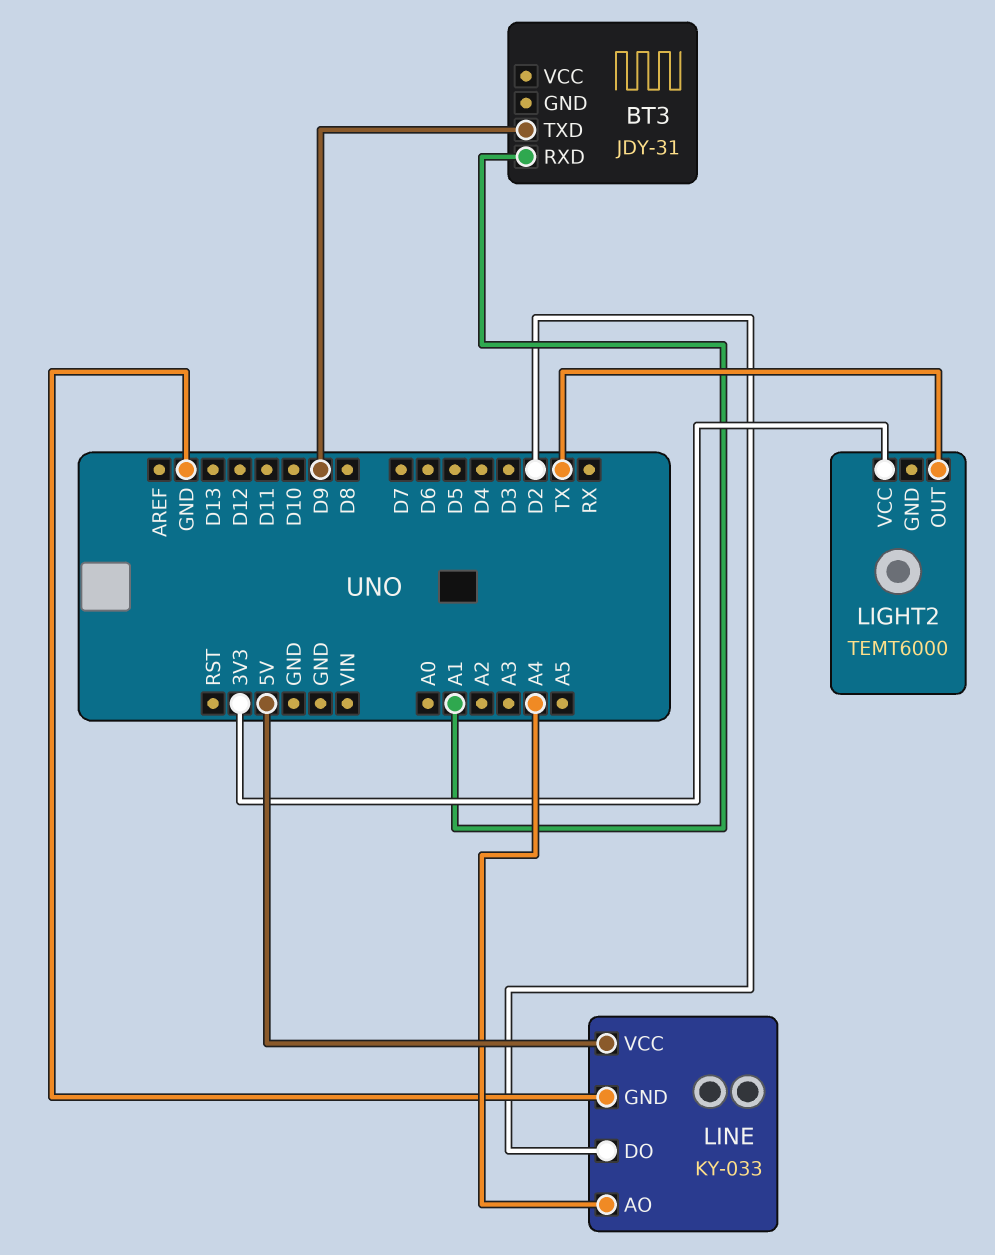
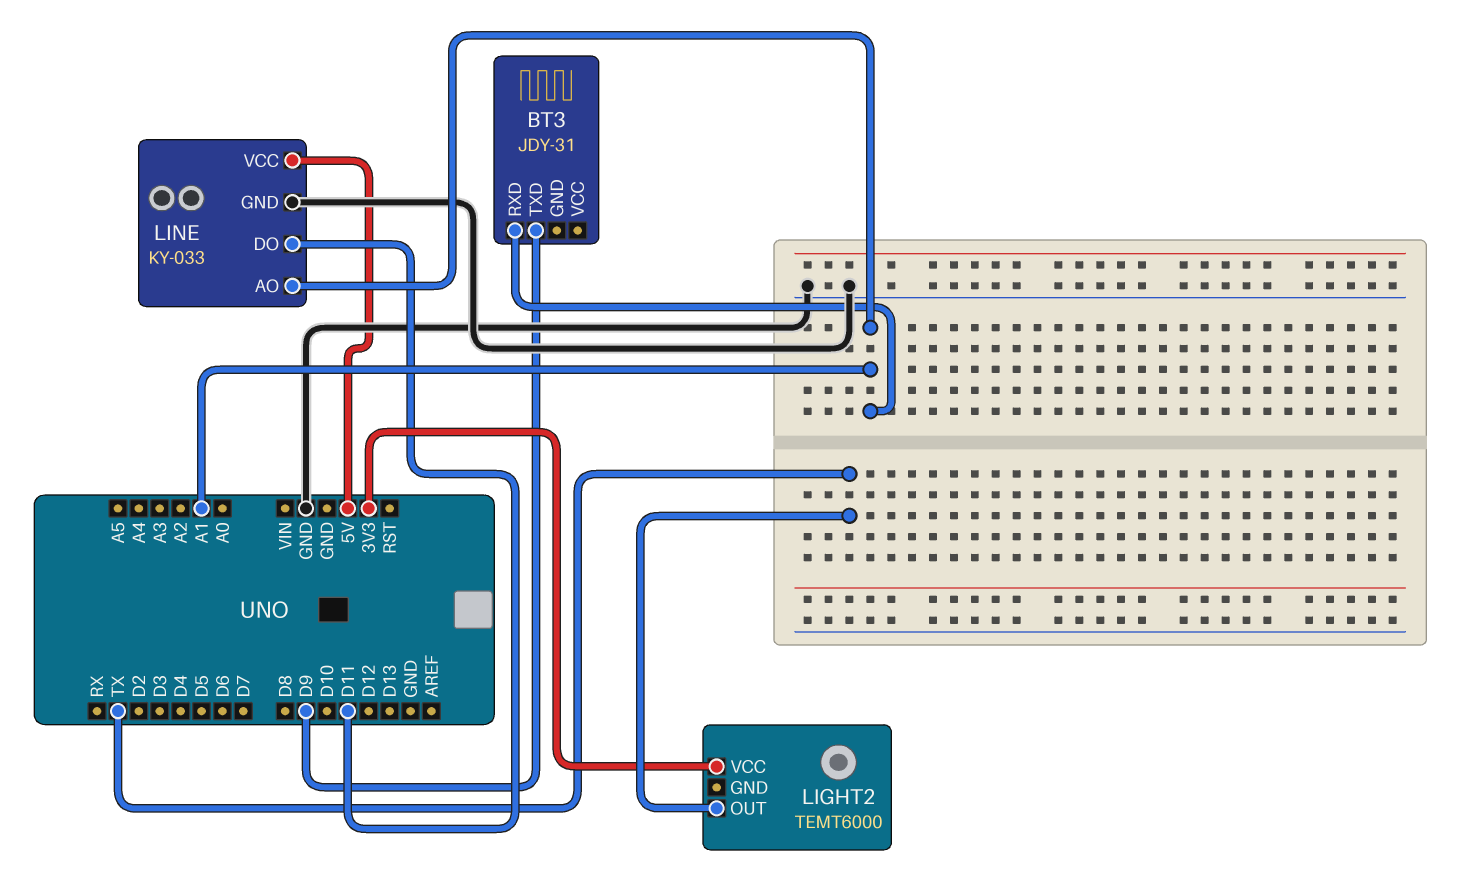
LINE pin AO: A4 -> A1
LINE pin DO: D2 -> D11

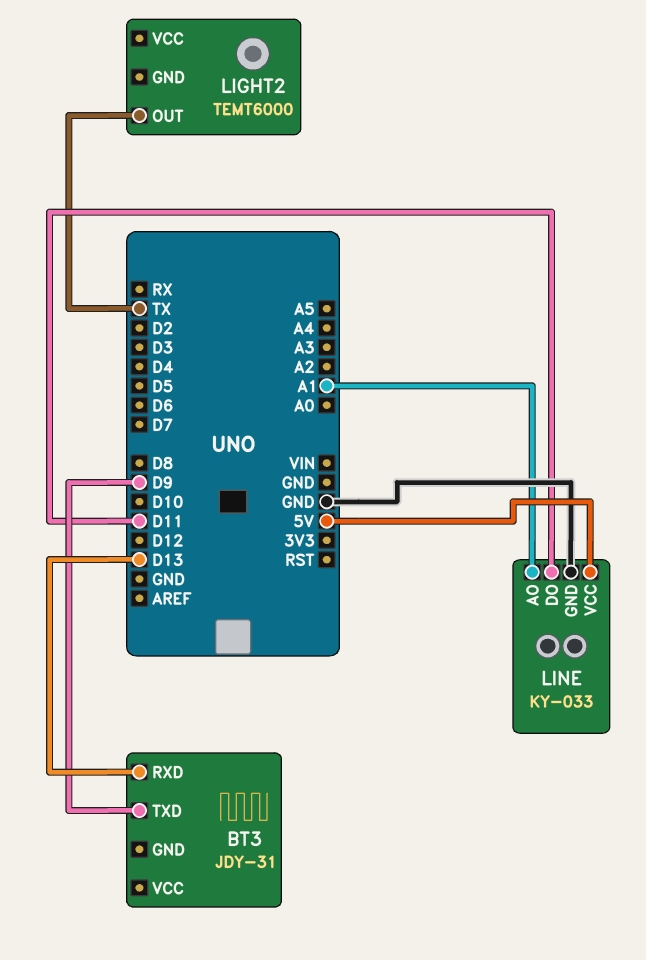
BT3 pin RXD: A1 -> D13
LIGHT2 pin VCC: 3V3 -> none

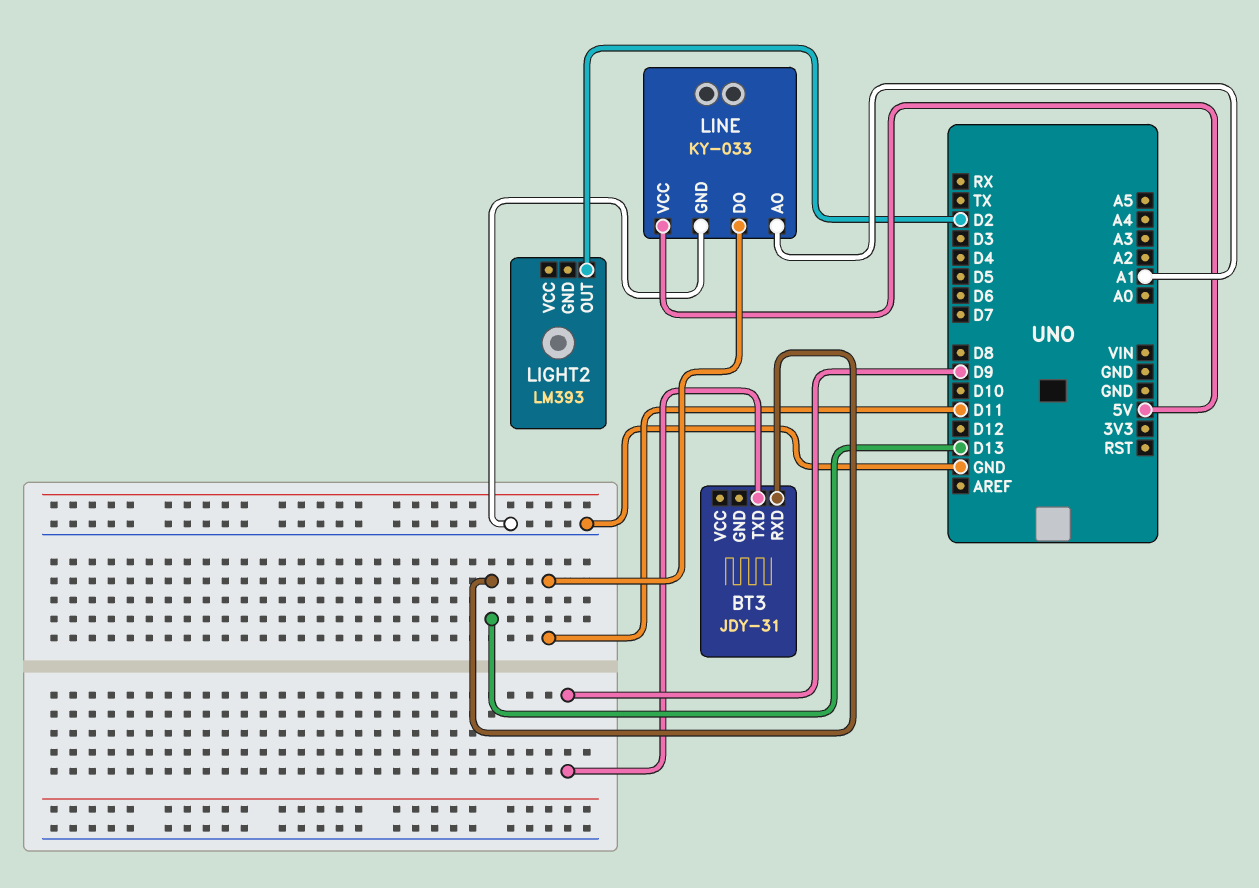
LIGHT2: TEMT6000 -> LM393
LIGHT2 pin OUT: TX -> D2

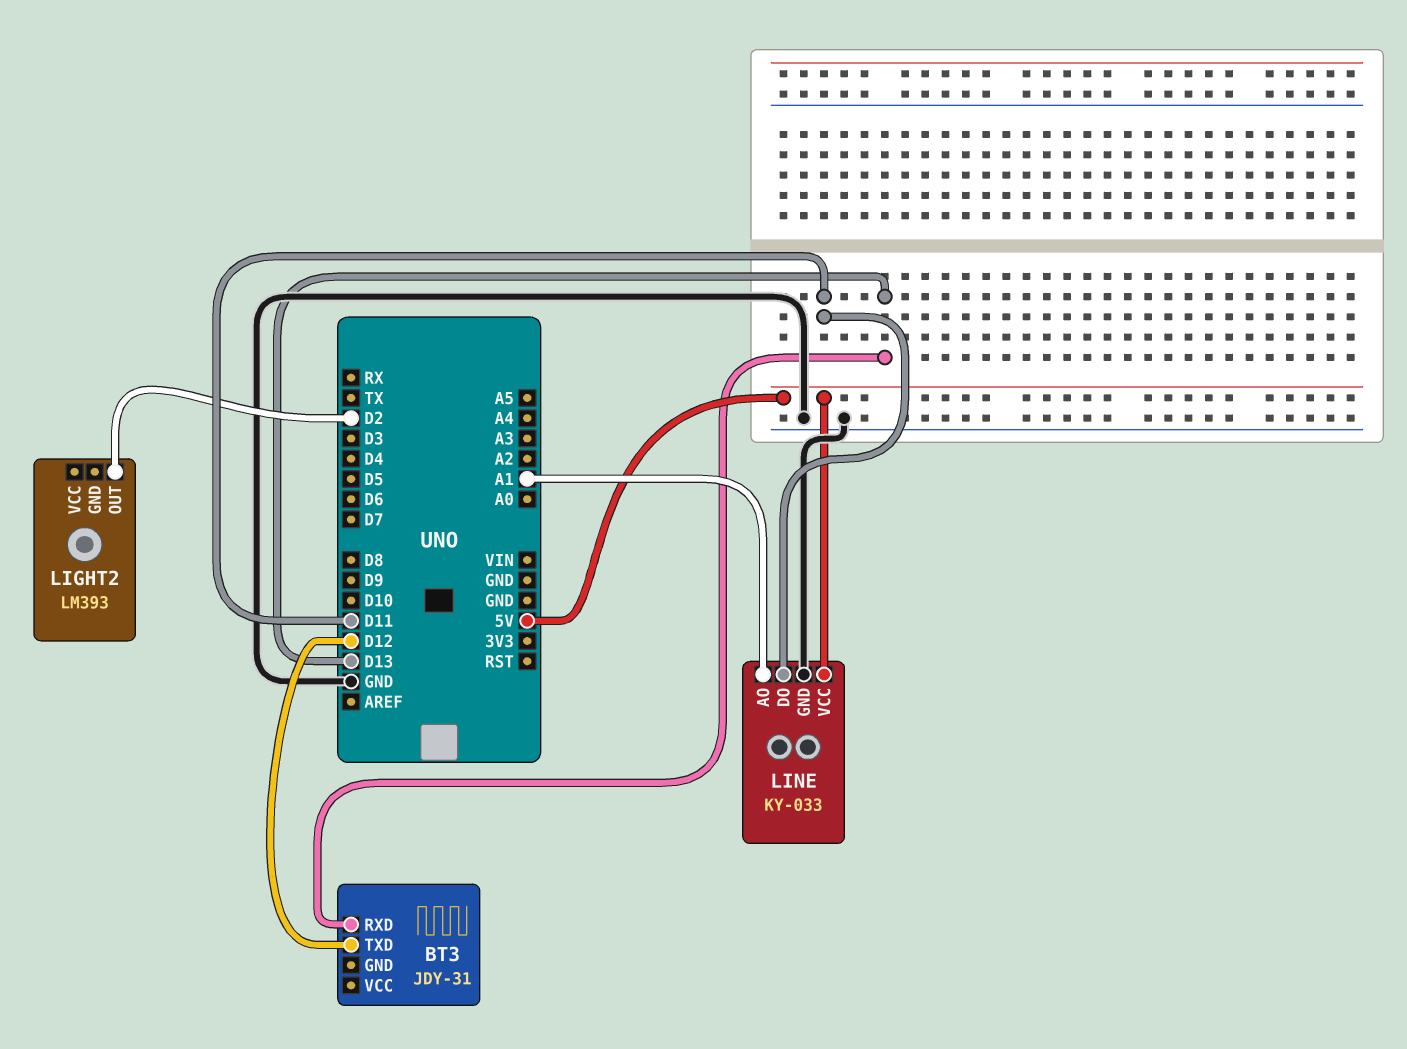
BT3 pin TXD: D9 -> D12

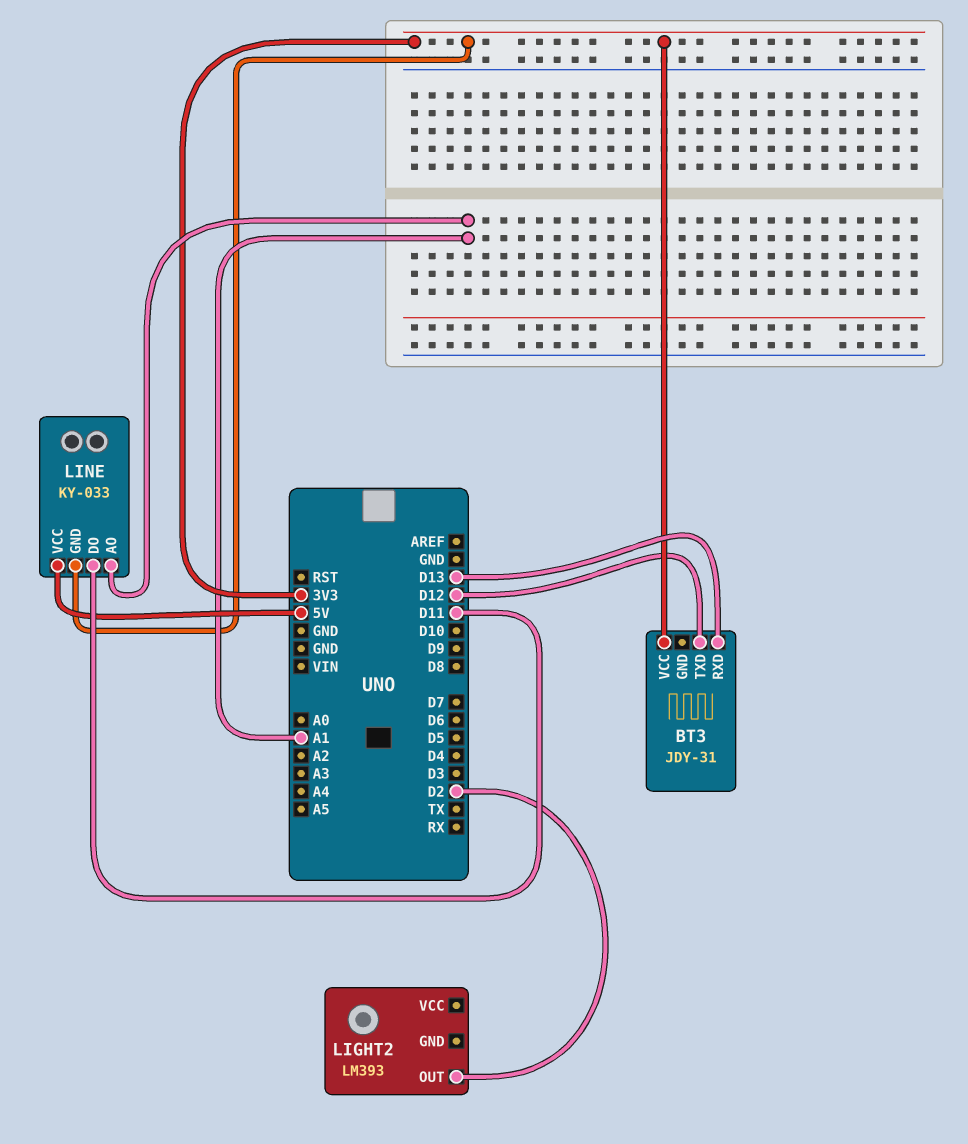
BT3 pin VCC: none -> 3V3
LINE pin GND: GND -> 3V3

